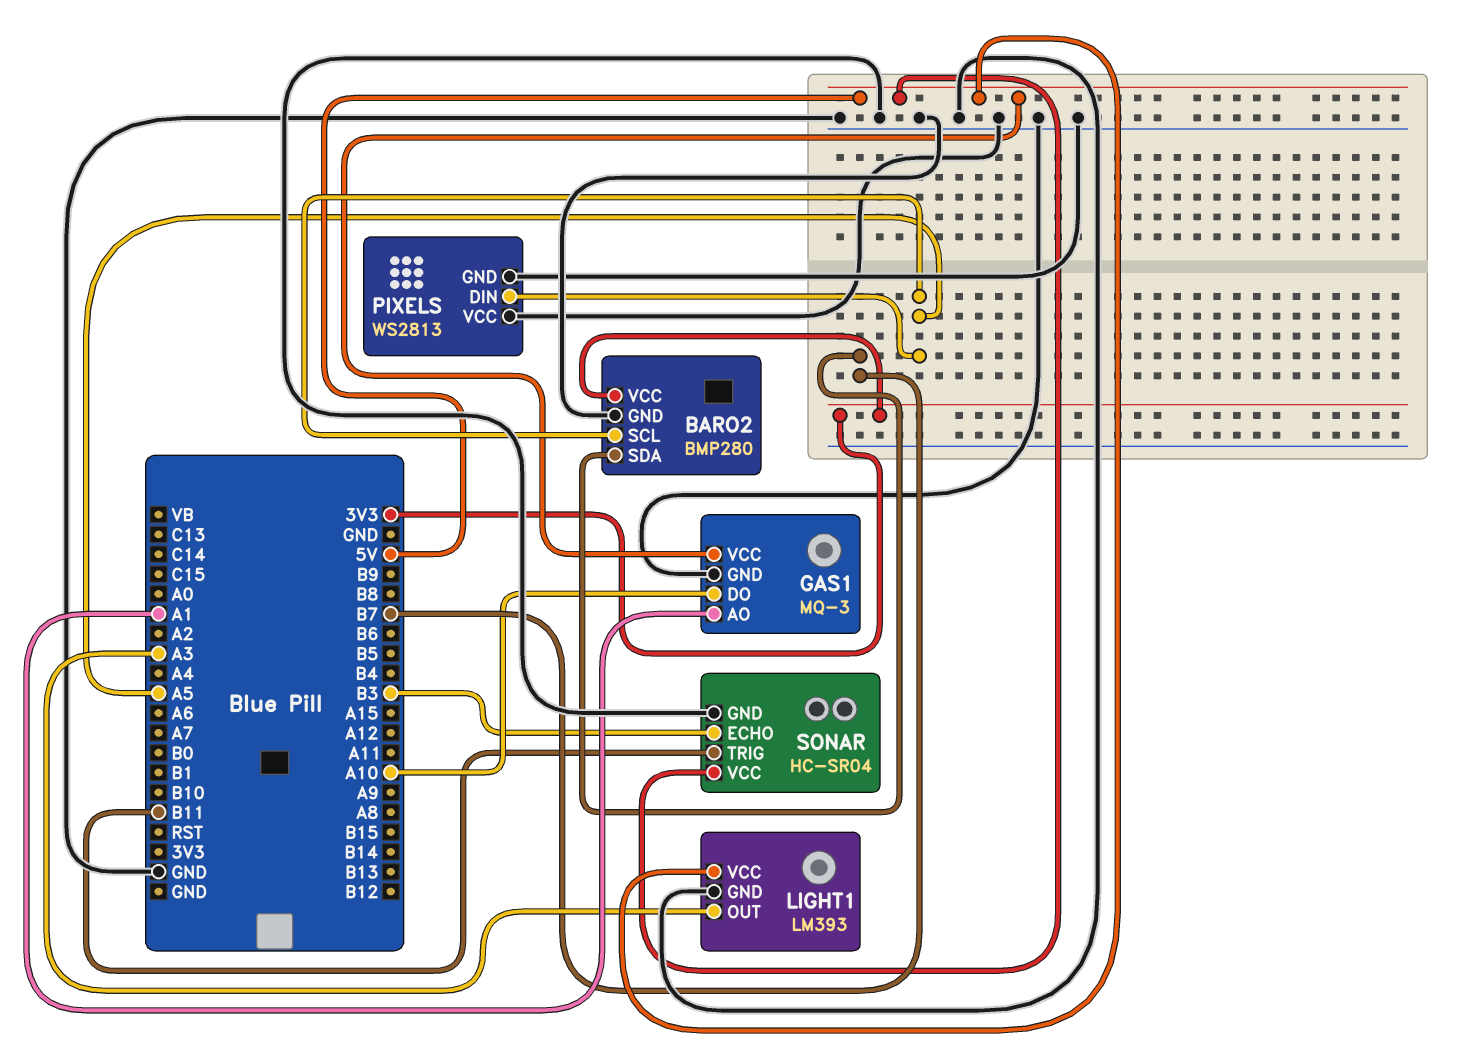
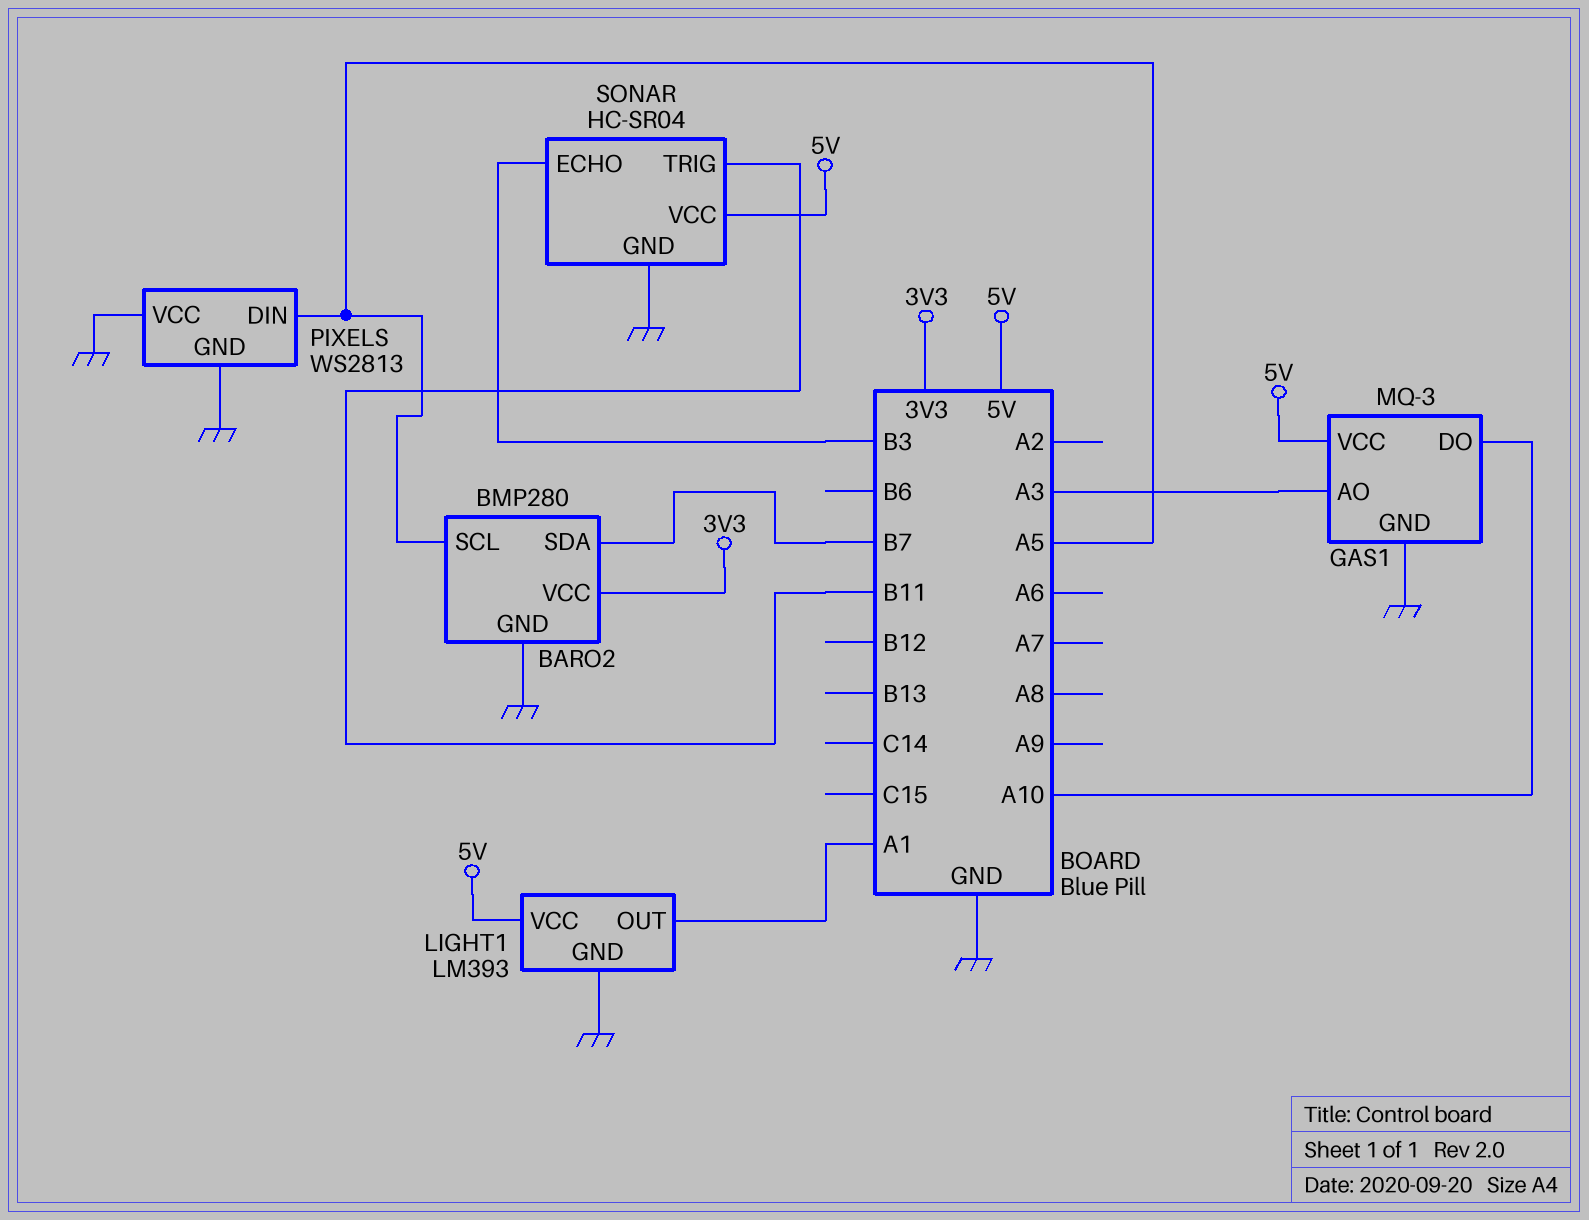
GAS1 pin AO: A1 -> A3
LIGHT1 pin OUT: A3 -> A1

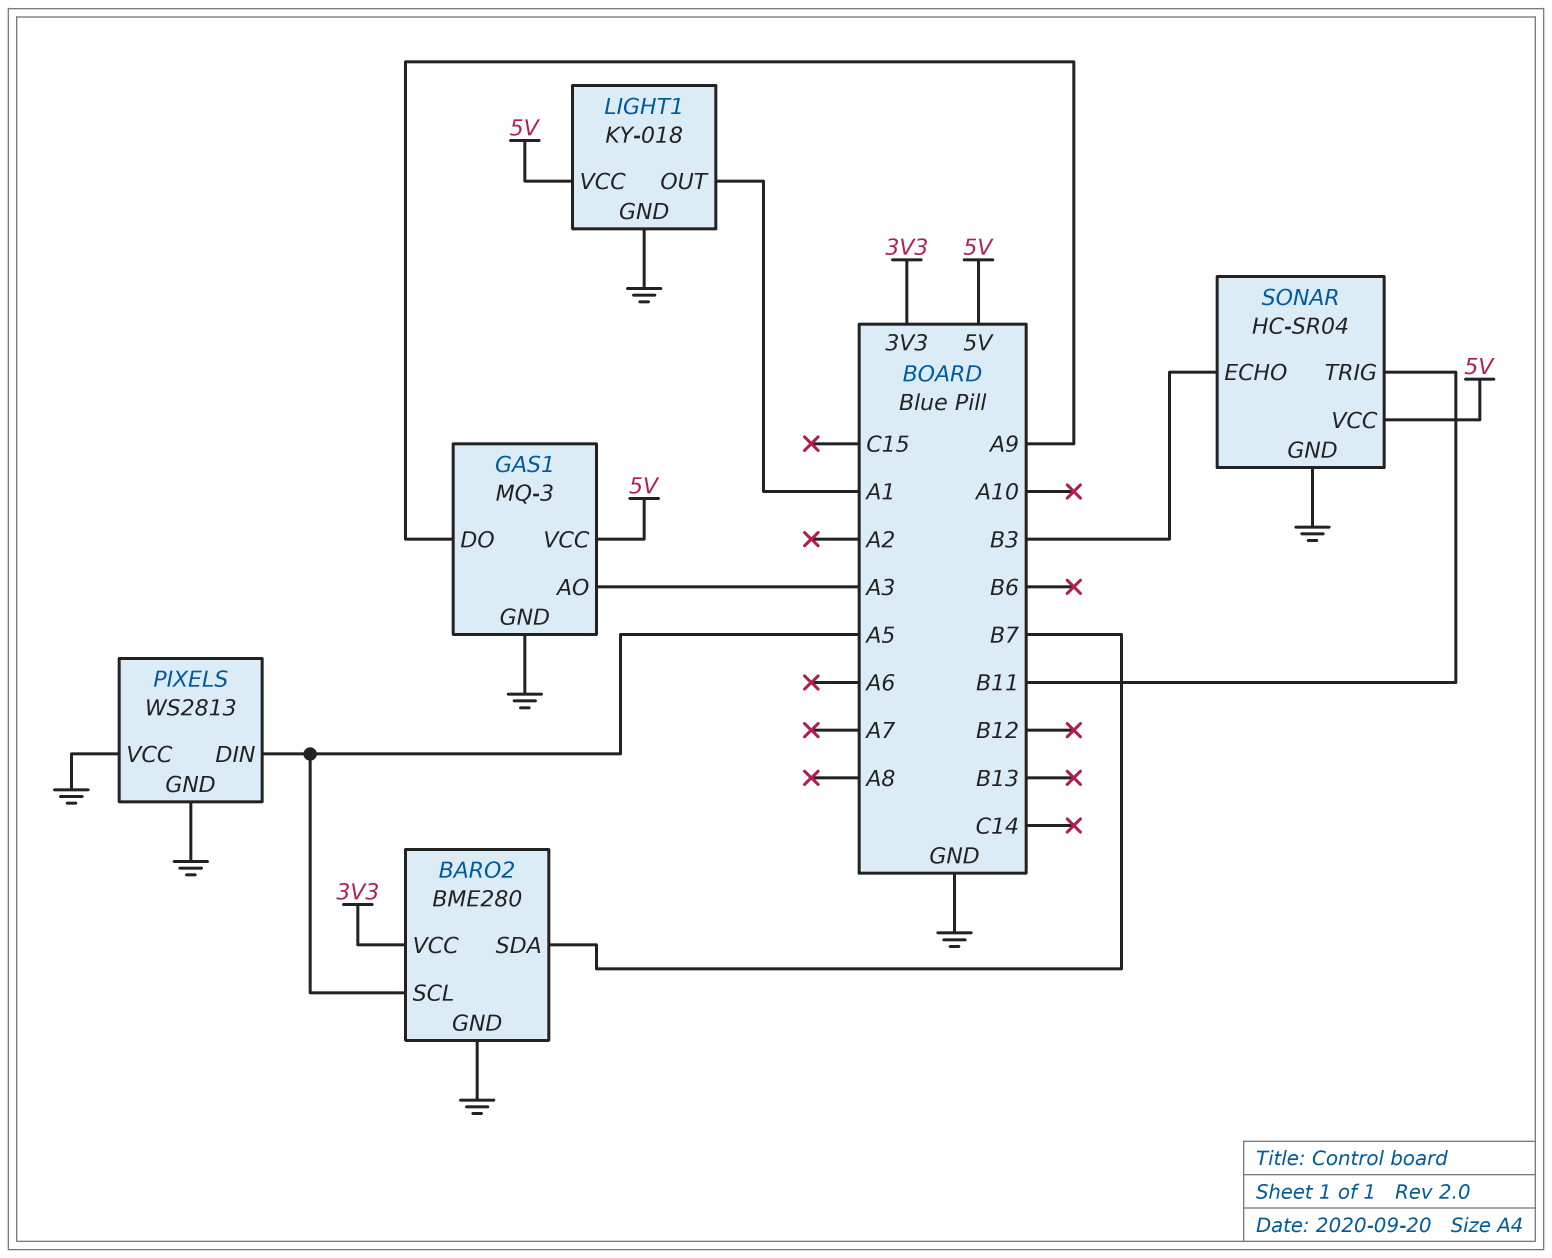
BARO2: BMP280 -> BME280
GAS1 pin DO: A10 -> A9
LIGHT1: LM393 -> KY-018

